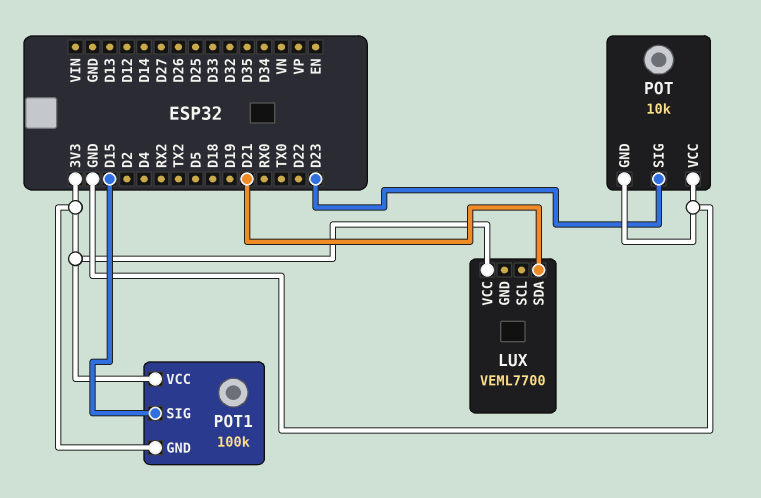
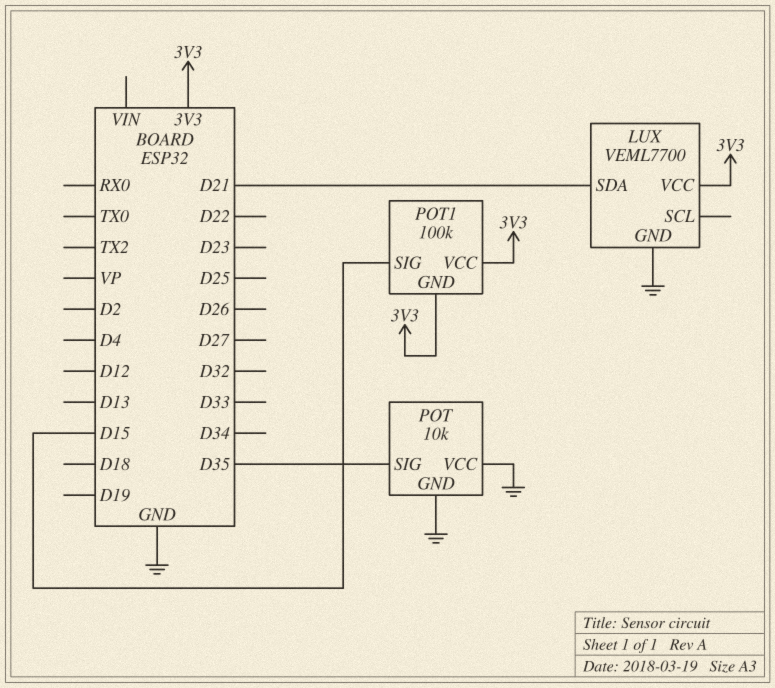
LUX pin GND: none -> GND
POT pin SIG: D23 -> D35

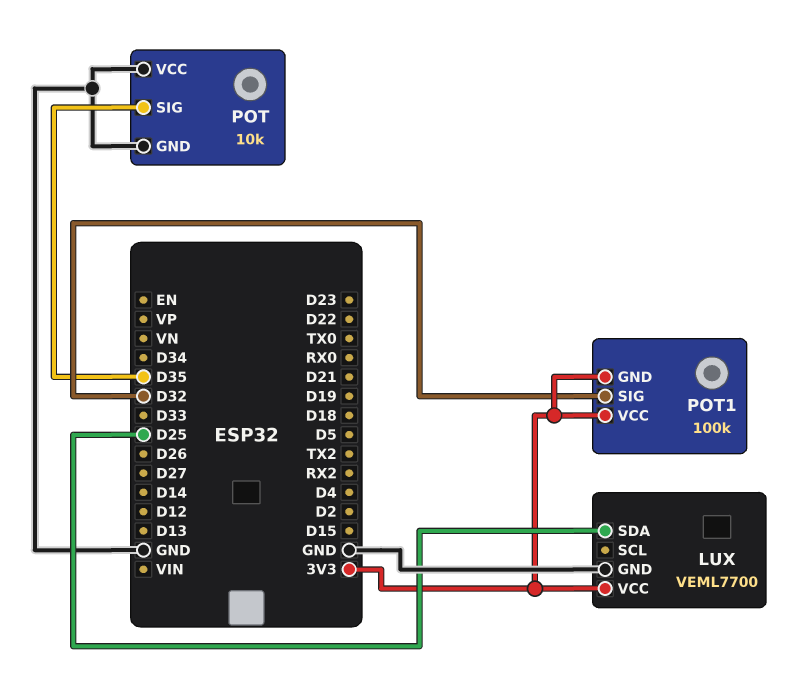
LUX pin SDA: D21 -> D25
POT1 pin SIG: D15 -> D32

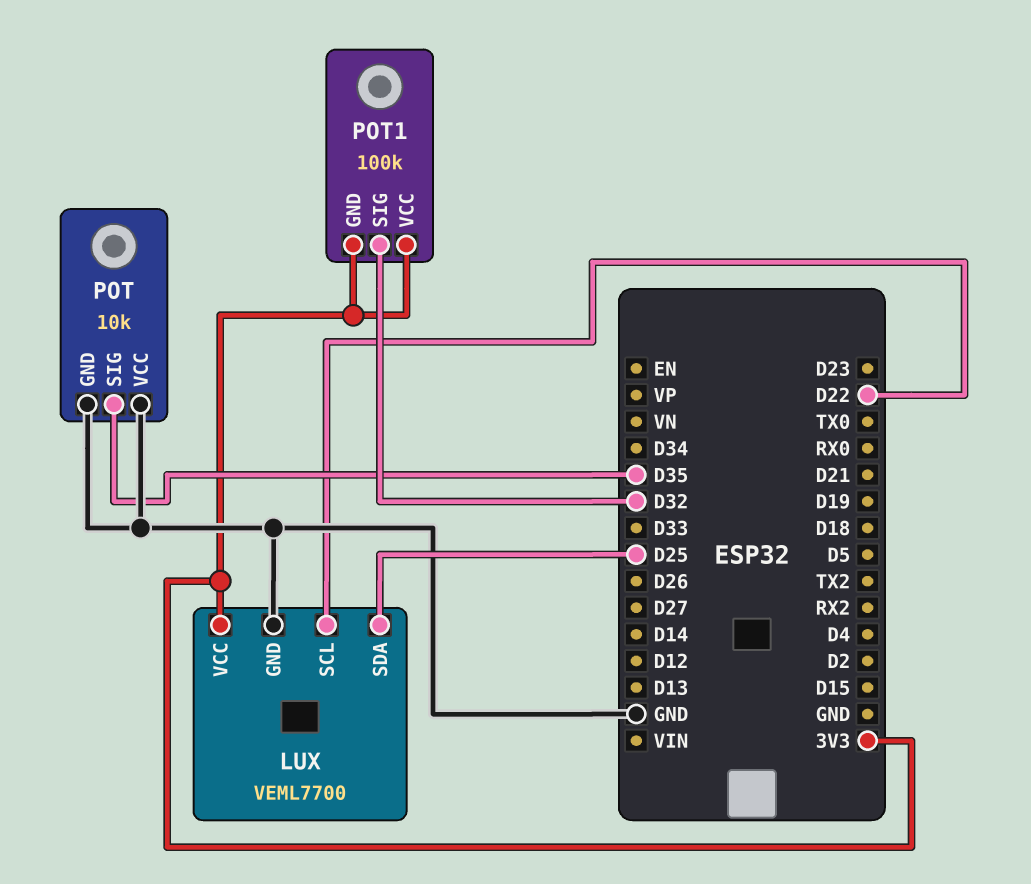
LUX pin SCL: none -> D22

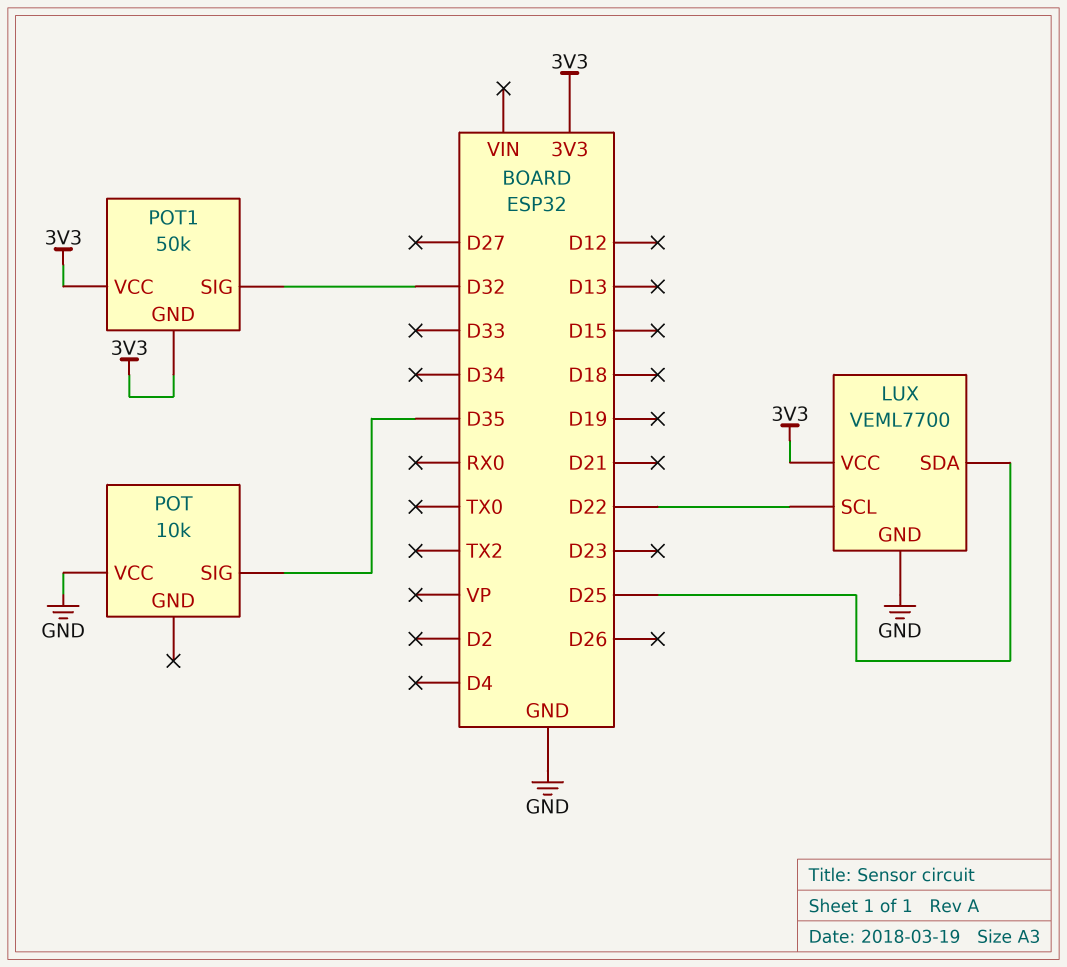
POT pin GND: GND -> none
POT1: 100k -> 50k

